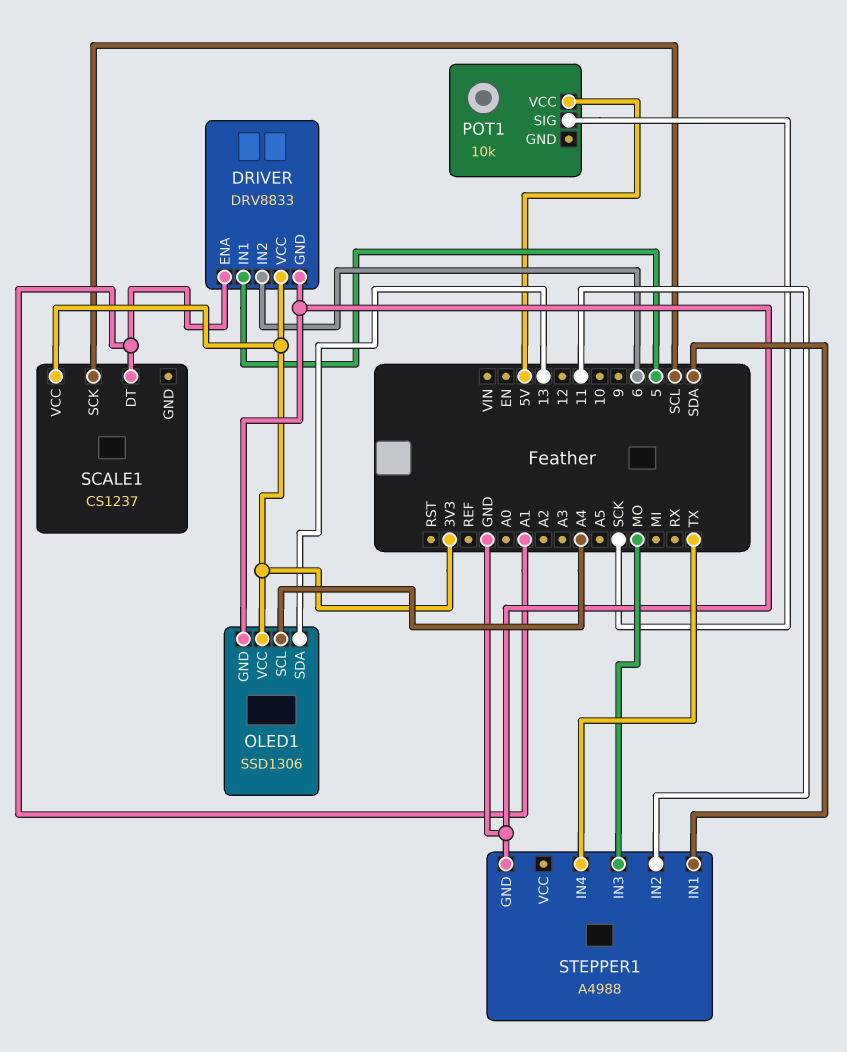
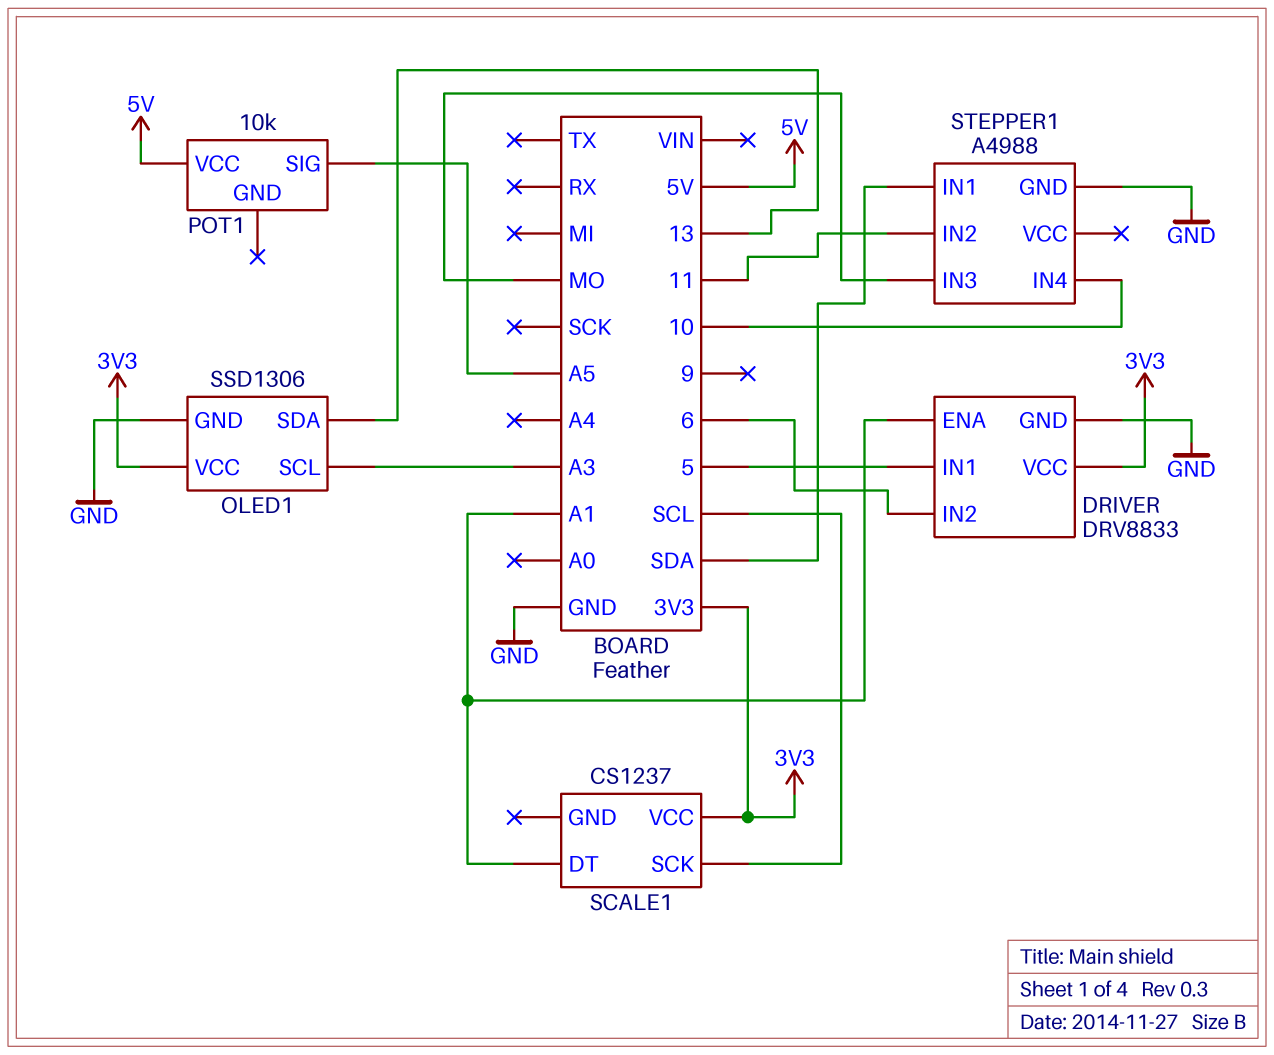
OLED1 pin SCL: A4 -> A3
POT1 pin SIG: SCK -> A5
STEPPER1 pin IN4: TX -> 10

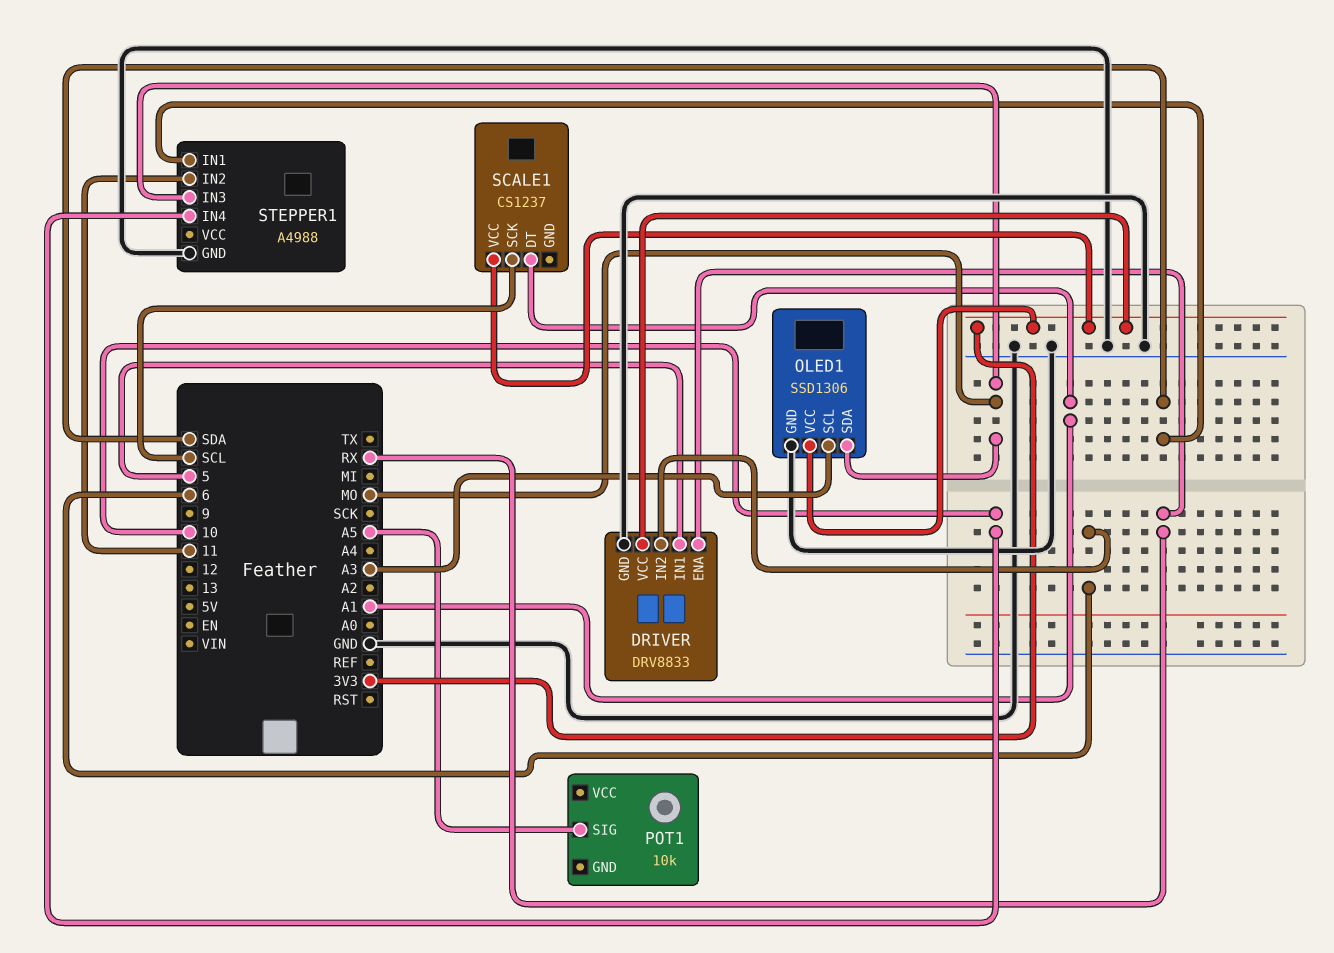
DRIVER pin ENA: A1 -> RX
OLED1 pin SDA: 13 -> MO
POT1 pin VCC: 5V -> none

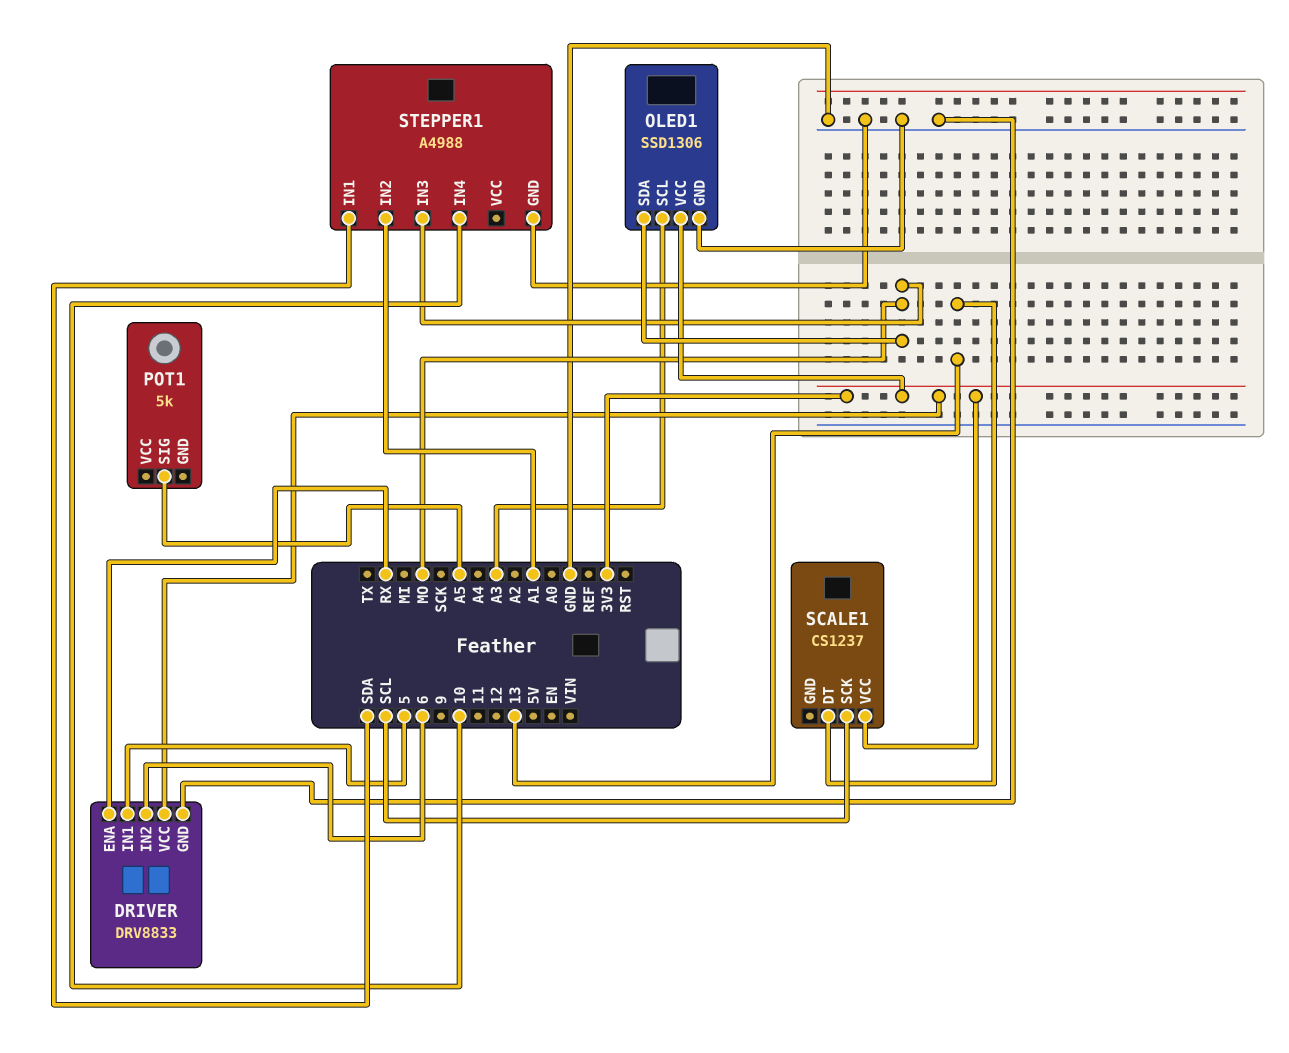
POT1: 10k -> 5k
SCALE1 pin DT: A1 -> 13
STEPPER1 pin IN2: 11 -> A1

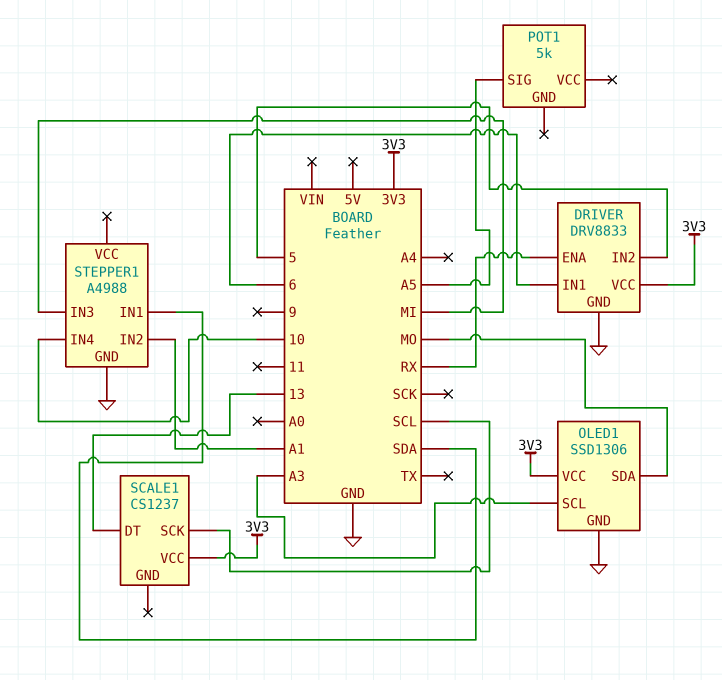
DRIVER pin IN1: 5 -> 6
DRIVER pin IN2: 6 -> 5
STEPPER1 pin IN3: MO -> MI

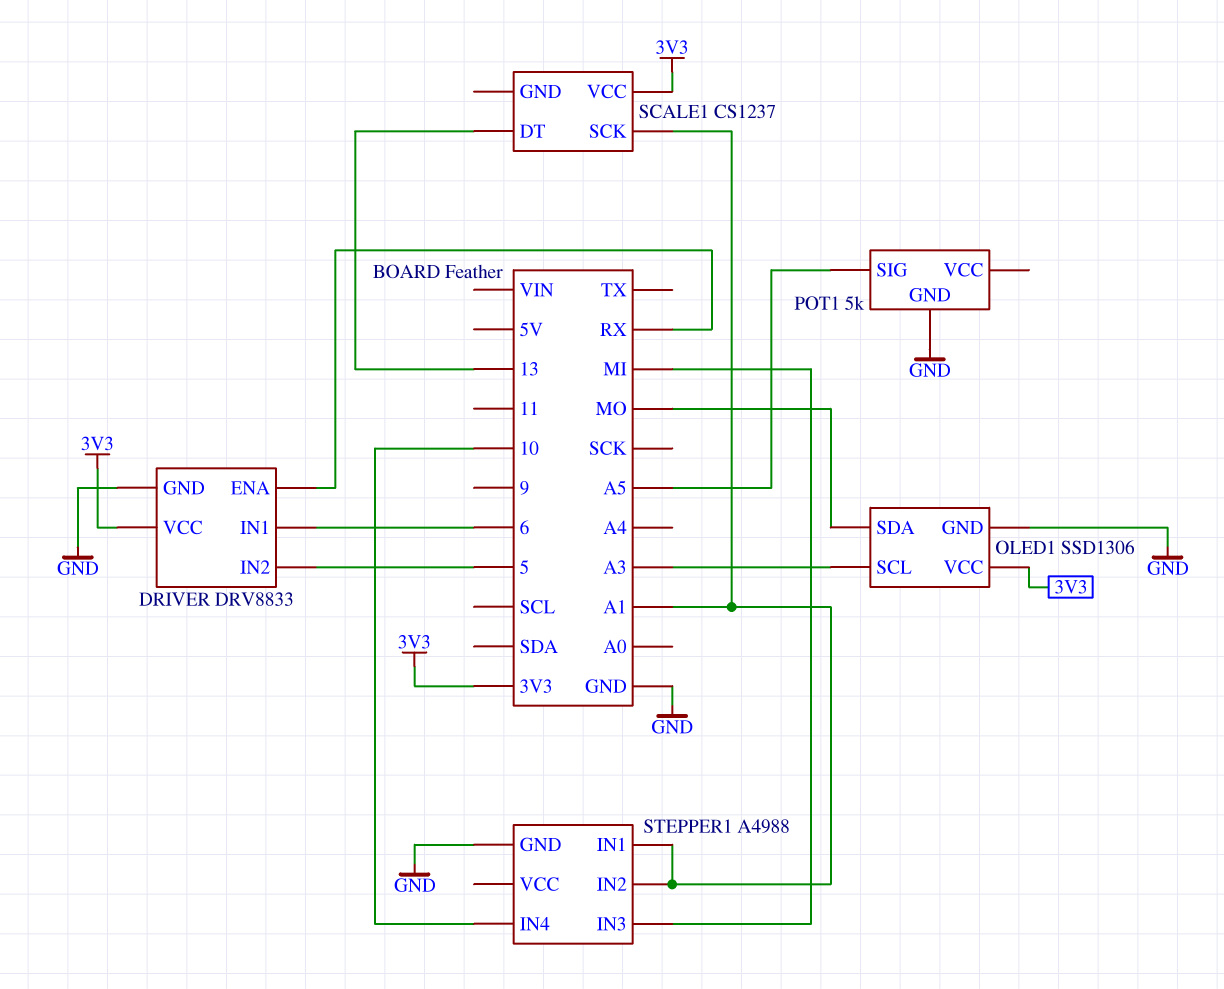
POT1 pin GND: none -> GND
SCALE1 pin SCK: SCL -> A1
STEPPER1 pin IN1: SDA -> A1

